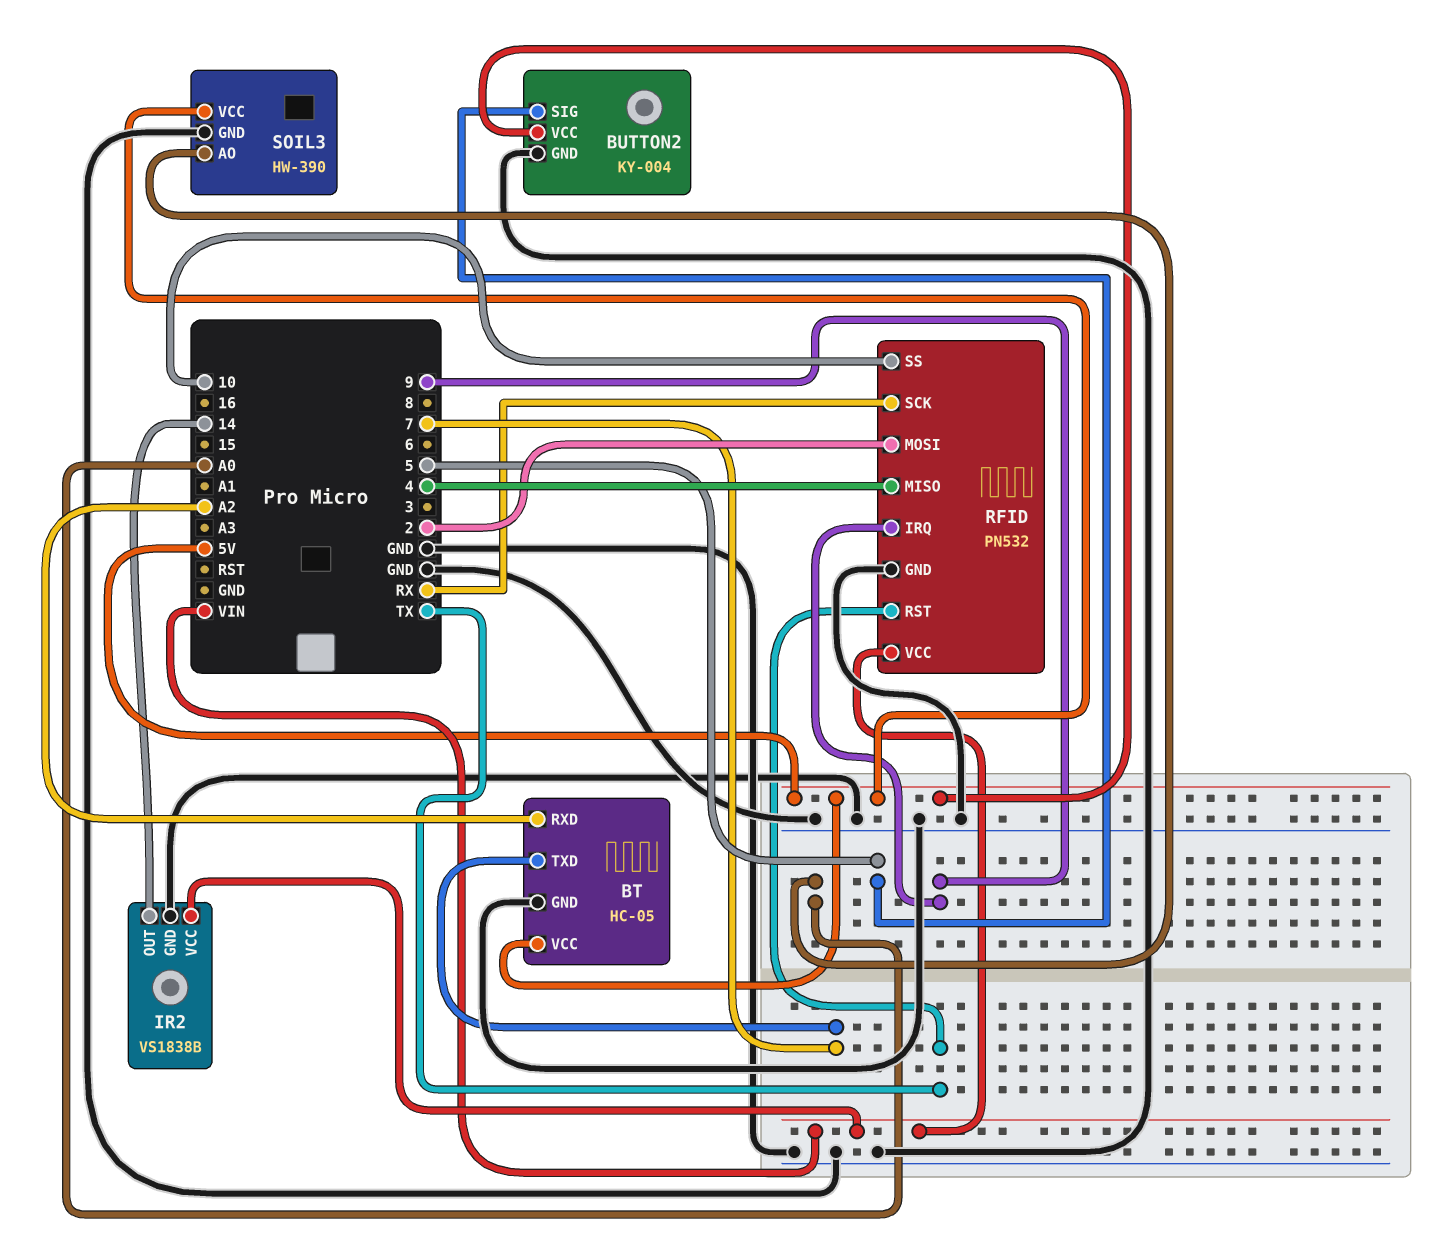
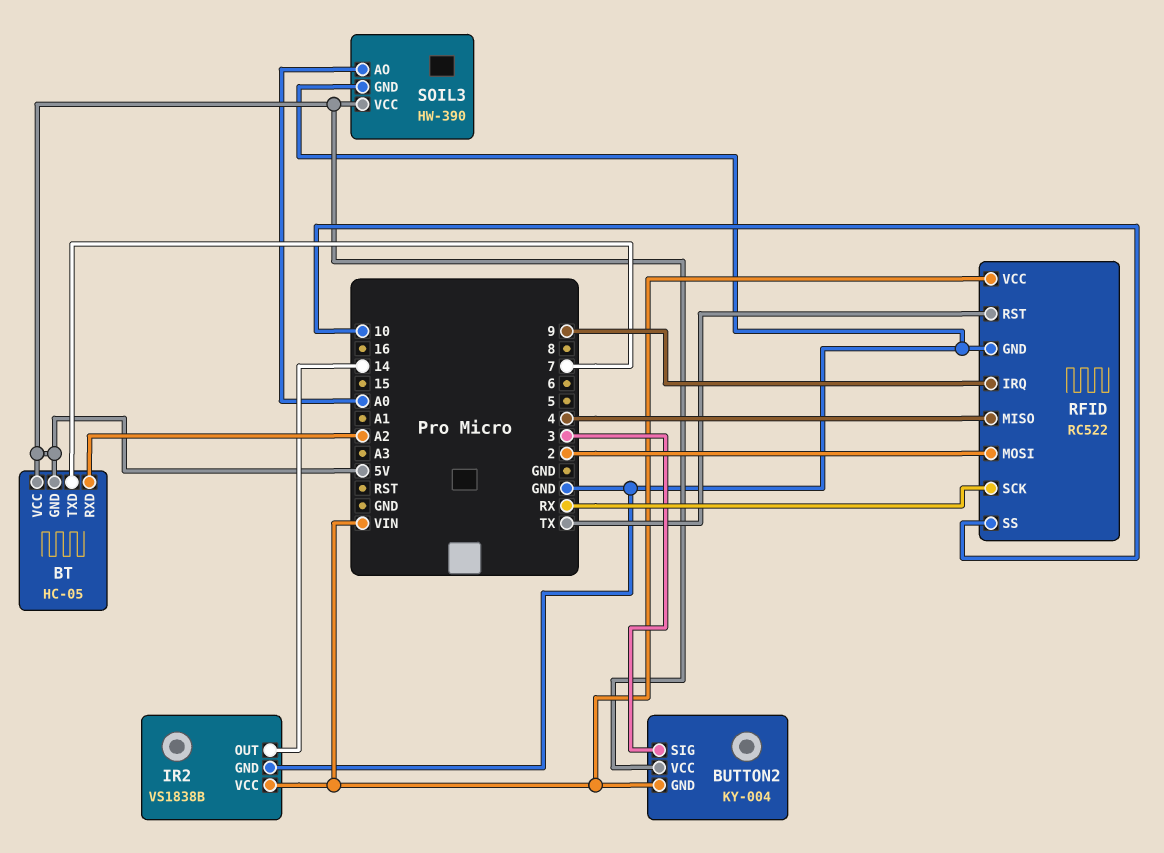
BT pin GND: GND -> 5V
BUTTON2 pin GND: GND -> VIN
BUTTON2 pin SIG: 5 -> 3
RFID: PN532 -> RC522

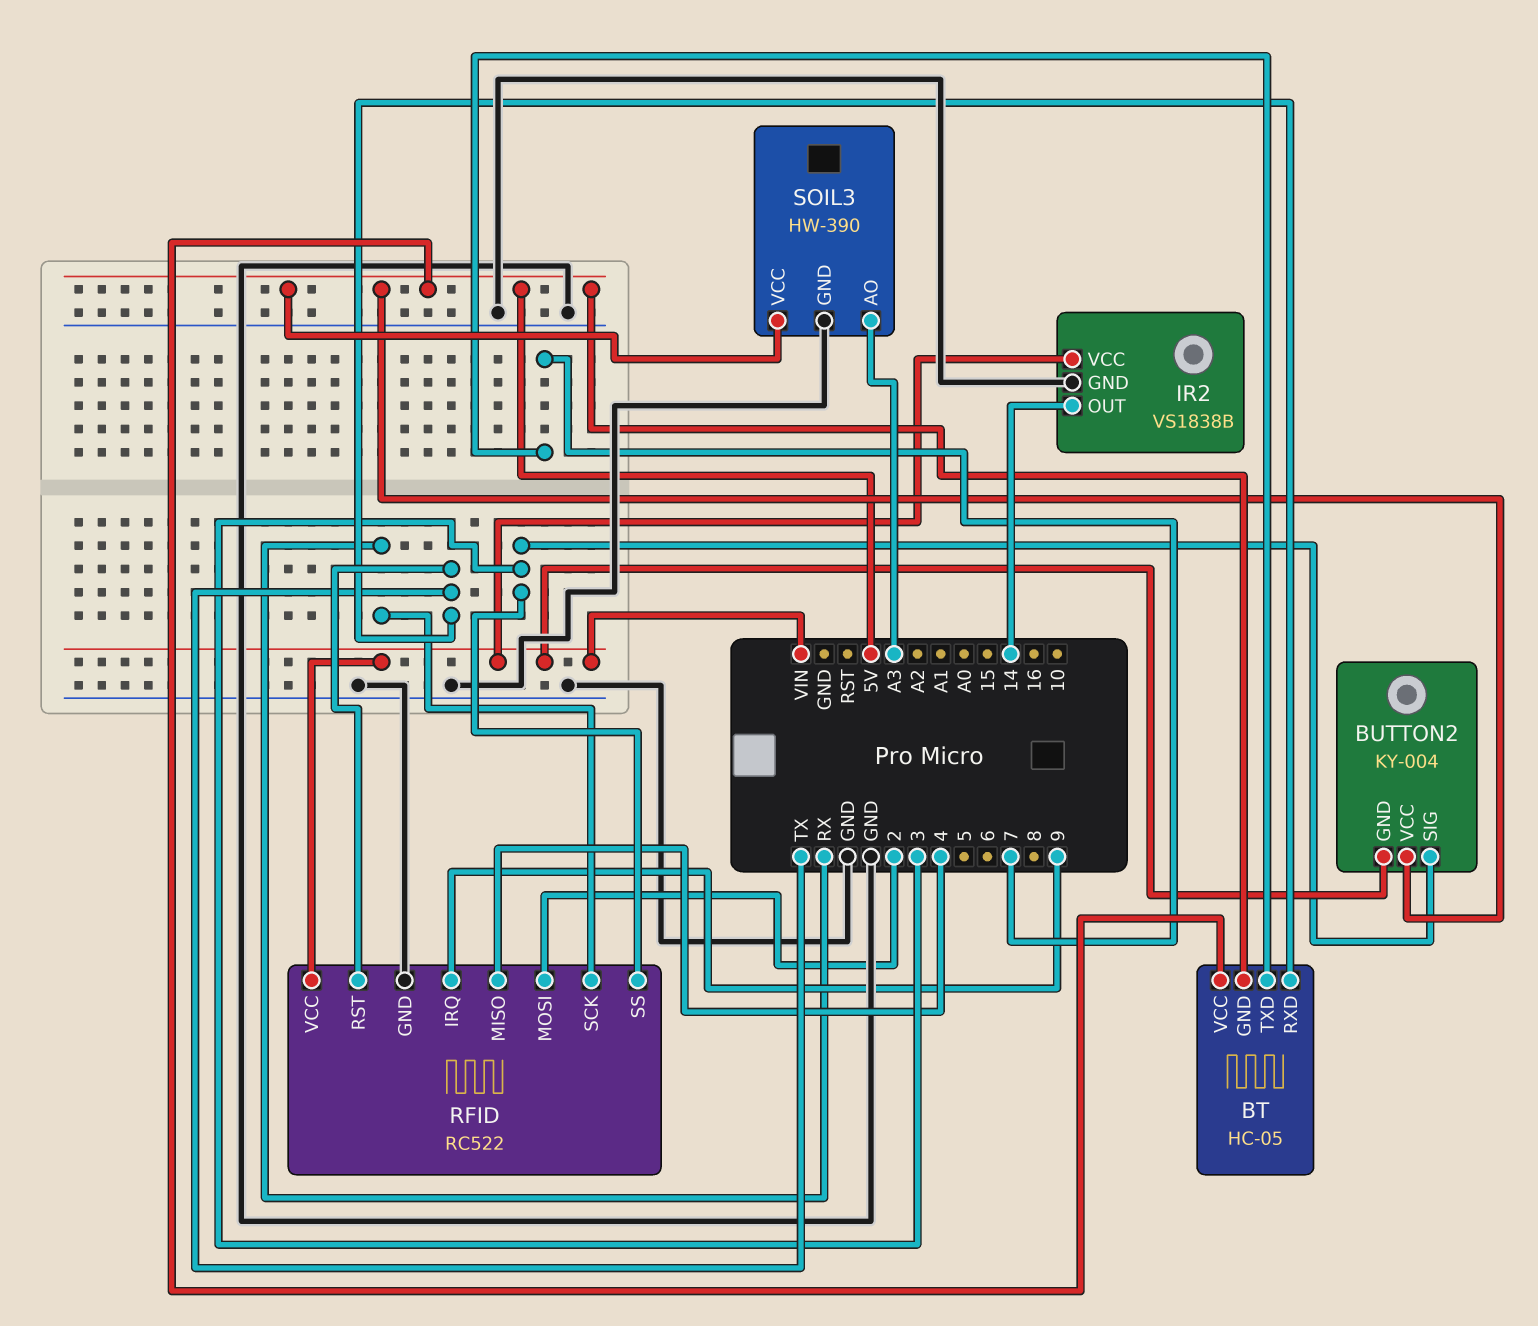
BT pin RXD: A2 -> TX
RFID pin SS: 10 -> 3
SOIL3 pin AO: A0 -> A3

